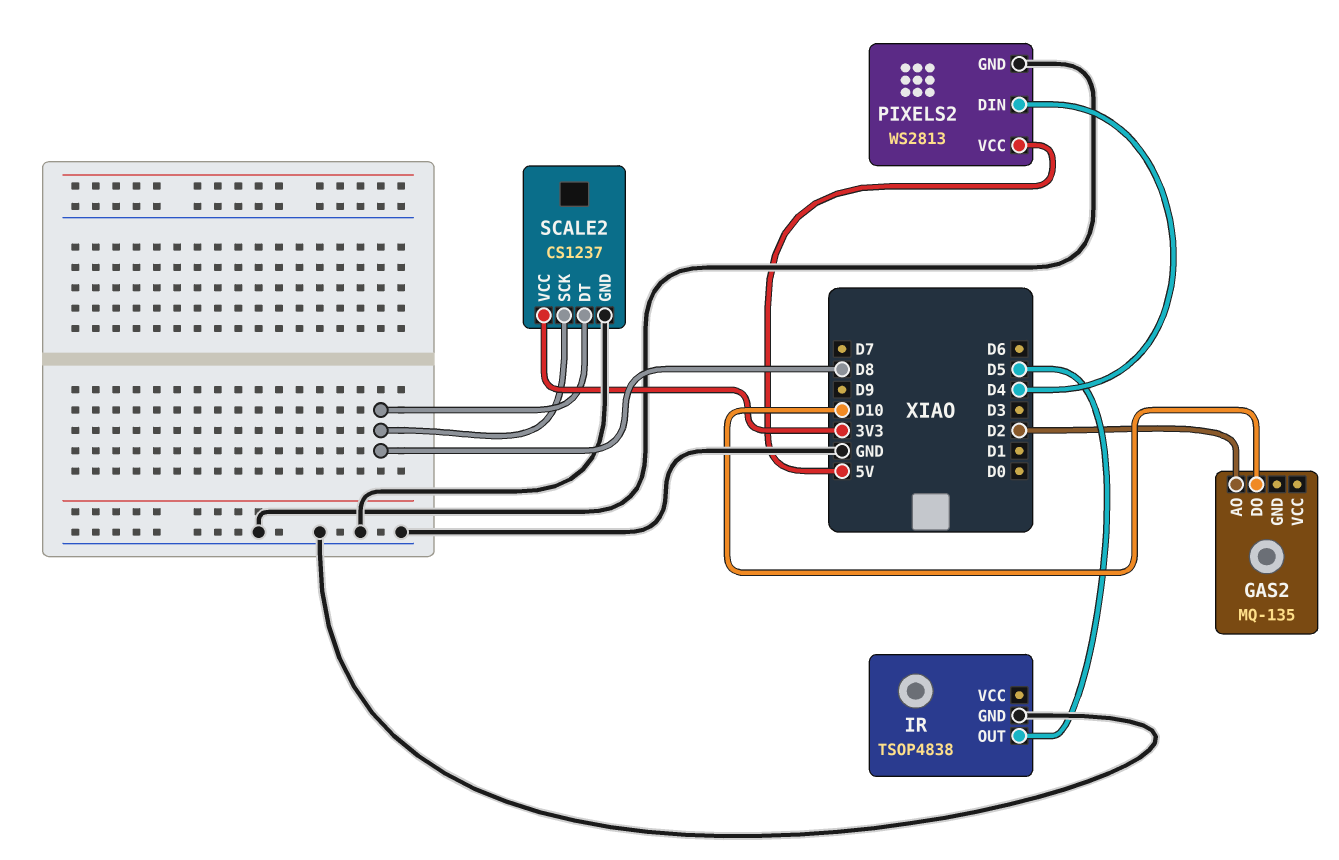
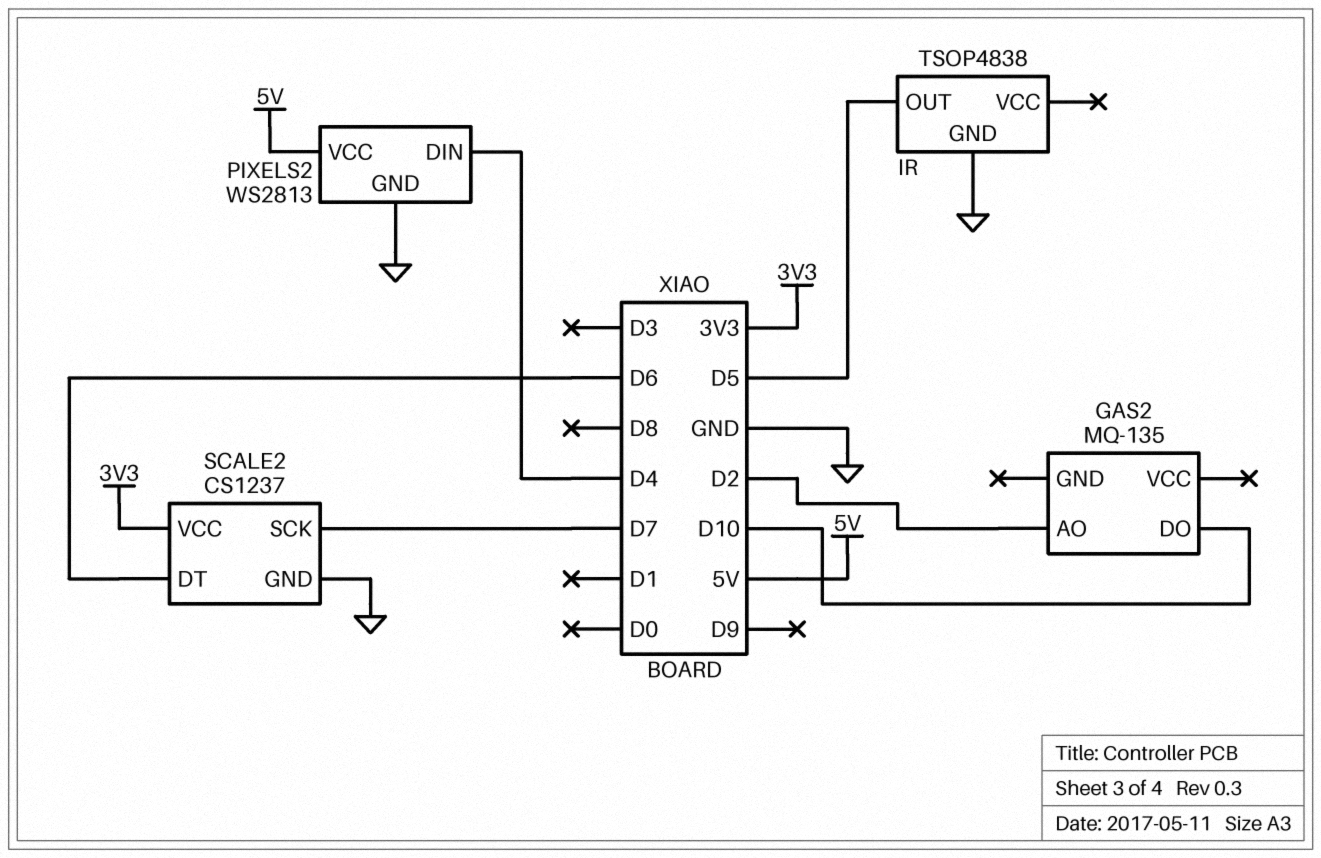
SCALE2 pin DT: D8 -> D6
SCALE2 pin SCK: D8 -> D7

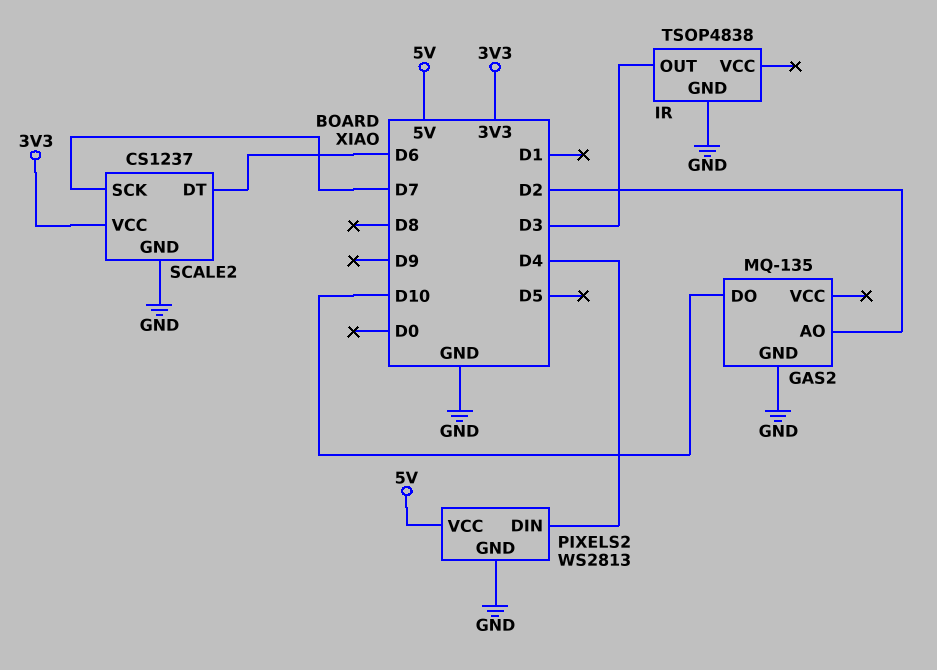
GAS2 pin GND: none -> GND
IR pin OUT: D5 -> D3

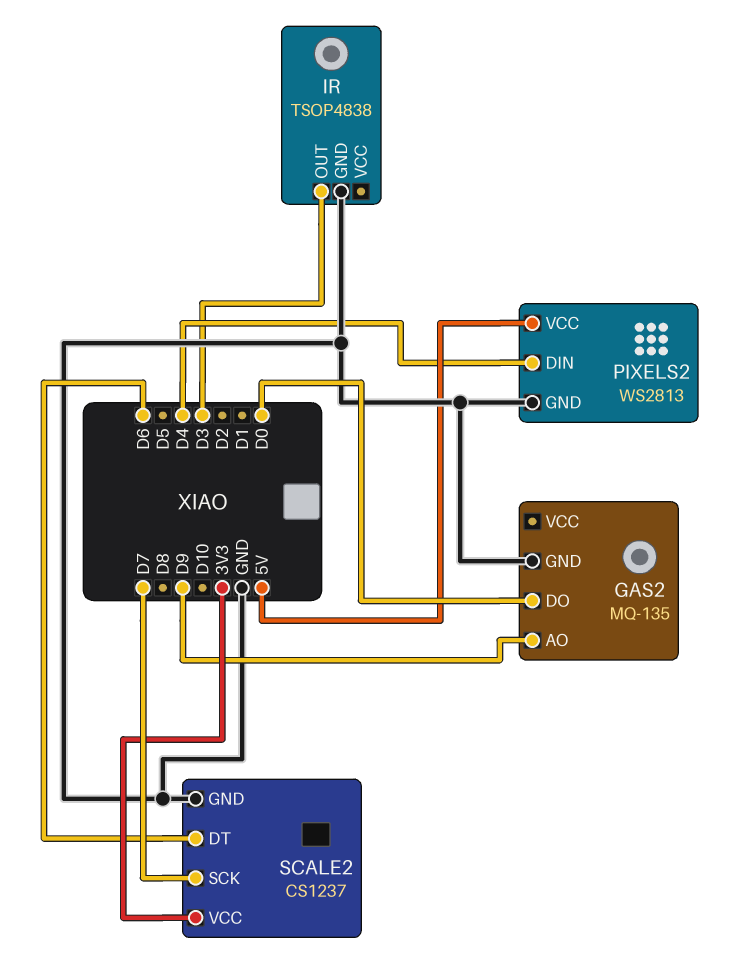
GAS2 pin AO: D2 -> D9
GAS2 pin DO: D10 -> D0

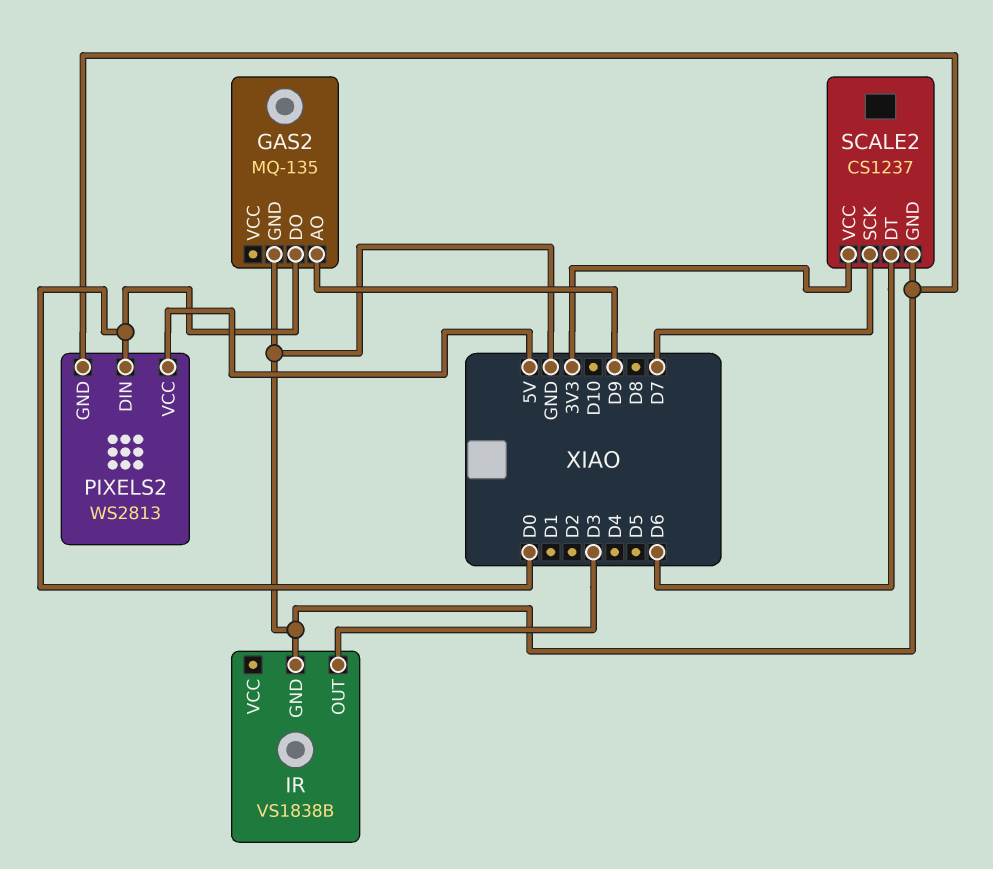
IR: TSOP4838 -> VS1838B
PIXELS2 pin DIN: D4 -> D0

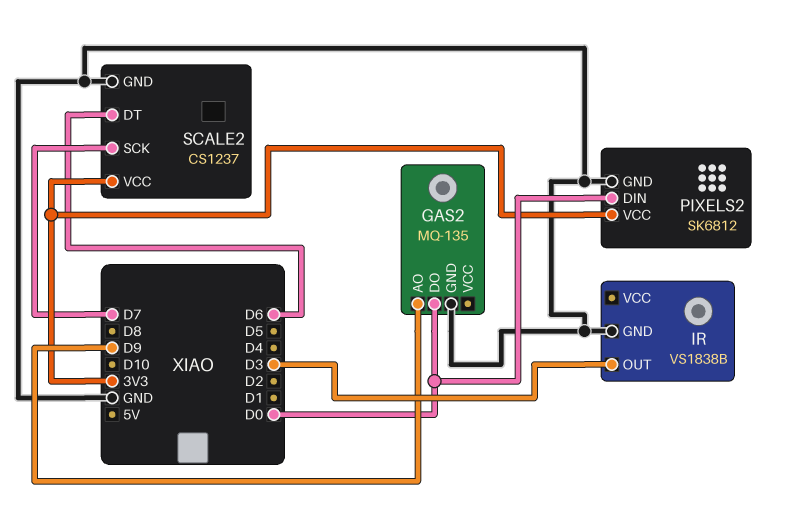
PIXELS2: WS2813 -> SK6812
PIXELS2 pin VCC: 5V -> 3V3

